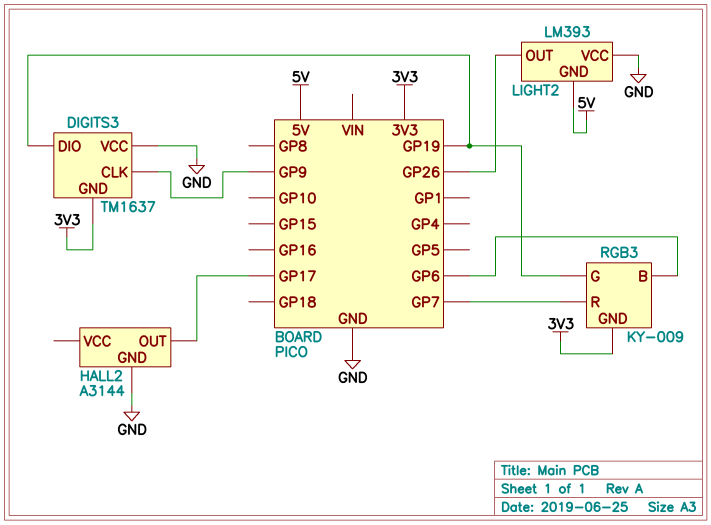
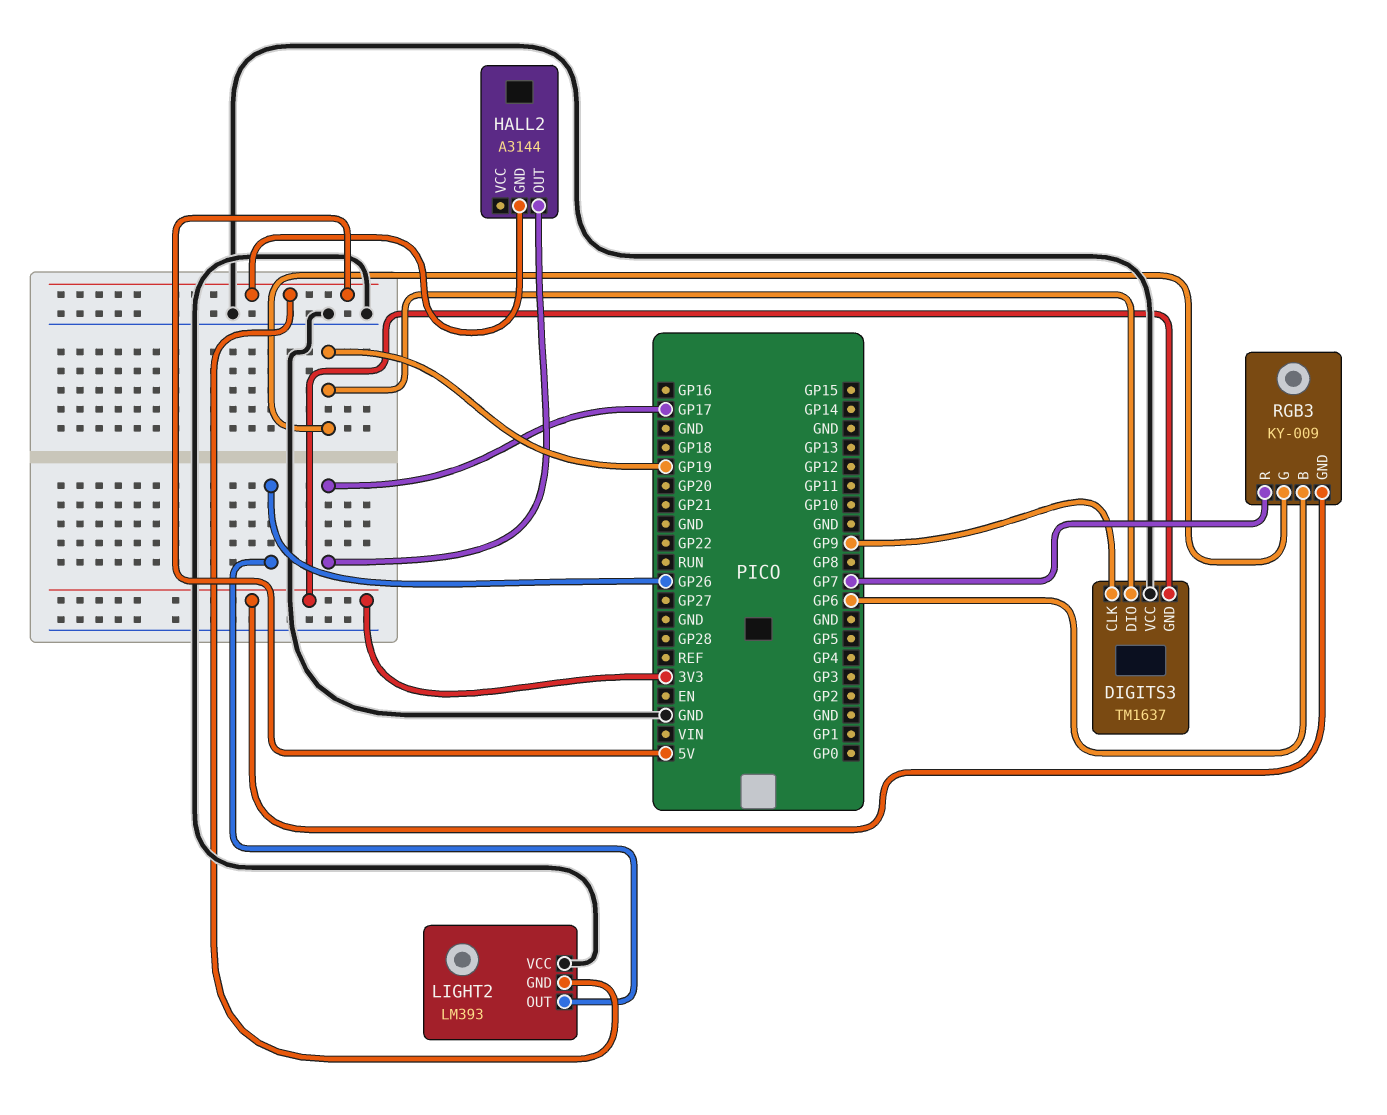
HALL2 pin GND: GND -> 5V

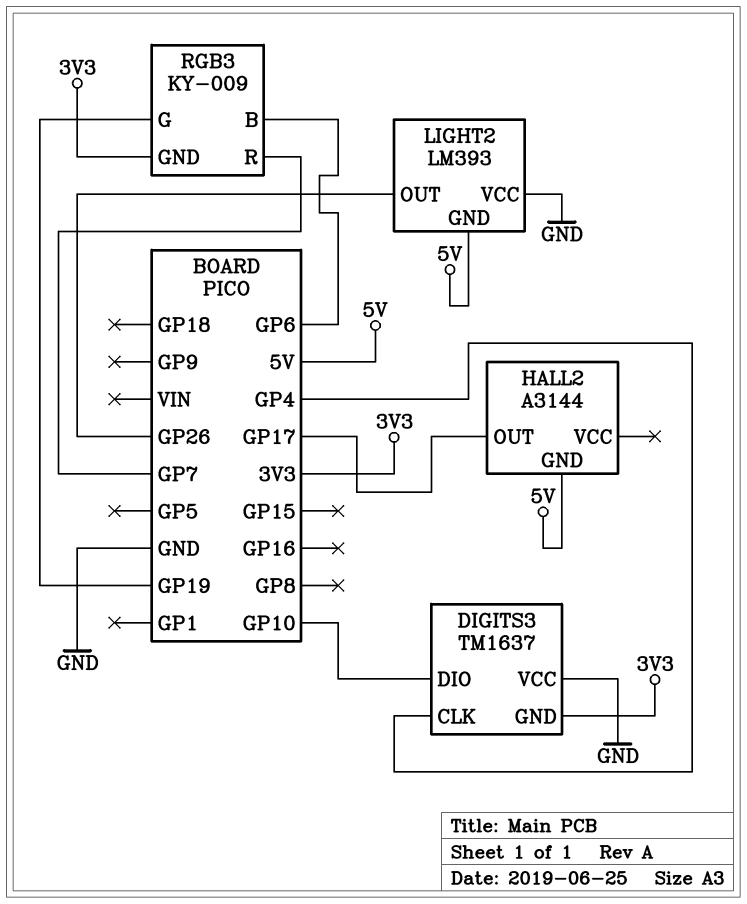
DIGITS3 pin CLK: GP9 -> GP4
DIGITS3 pin DIO: GP19 -> GP10

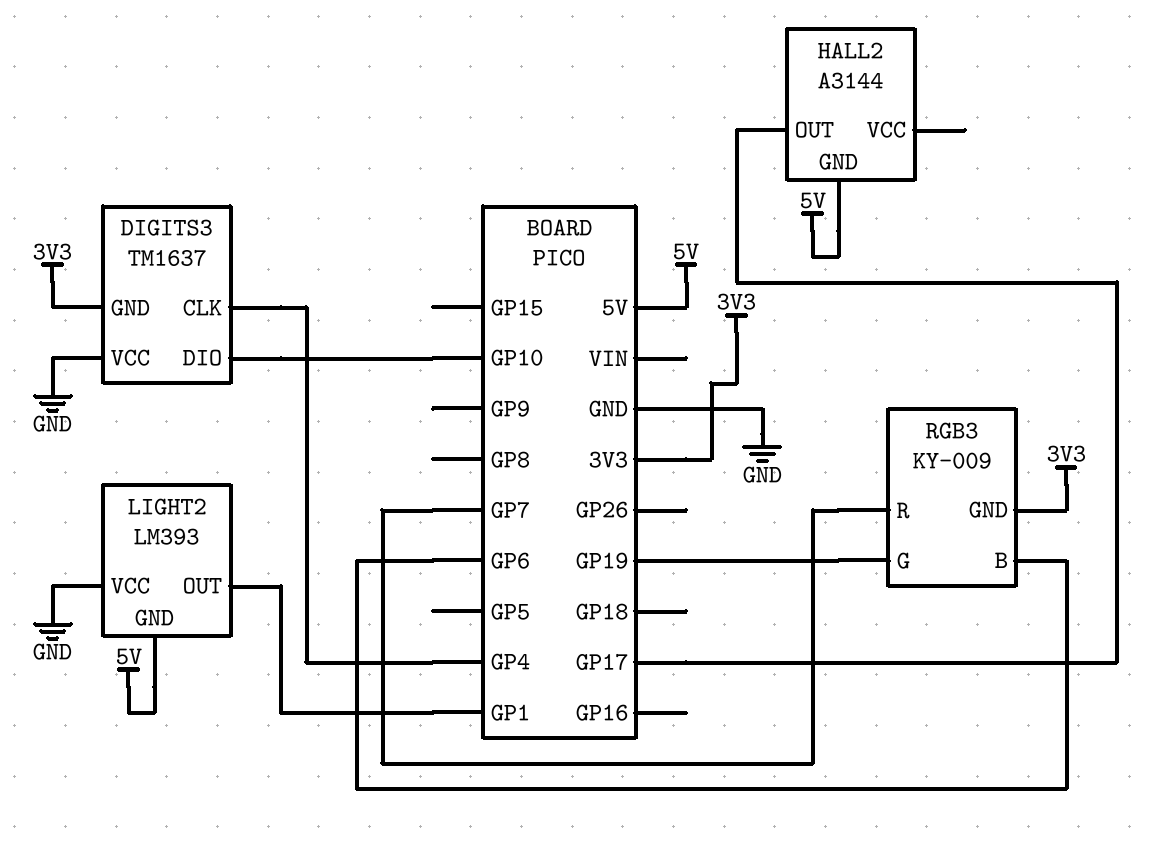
LIGHT2 pin OUT: GP26 -> GP1

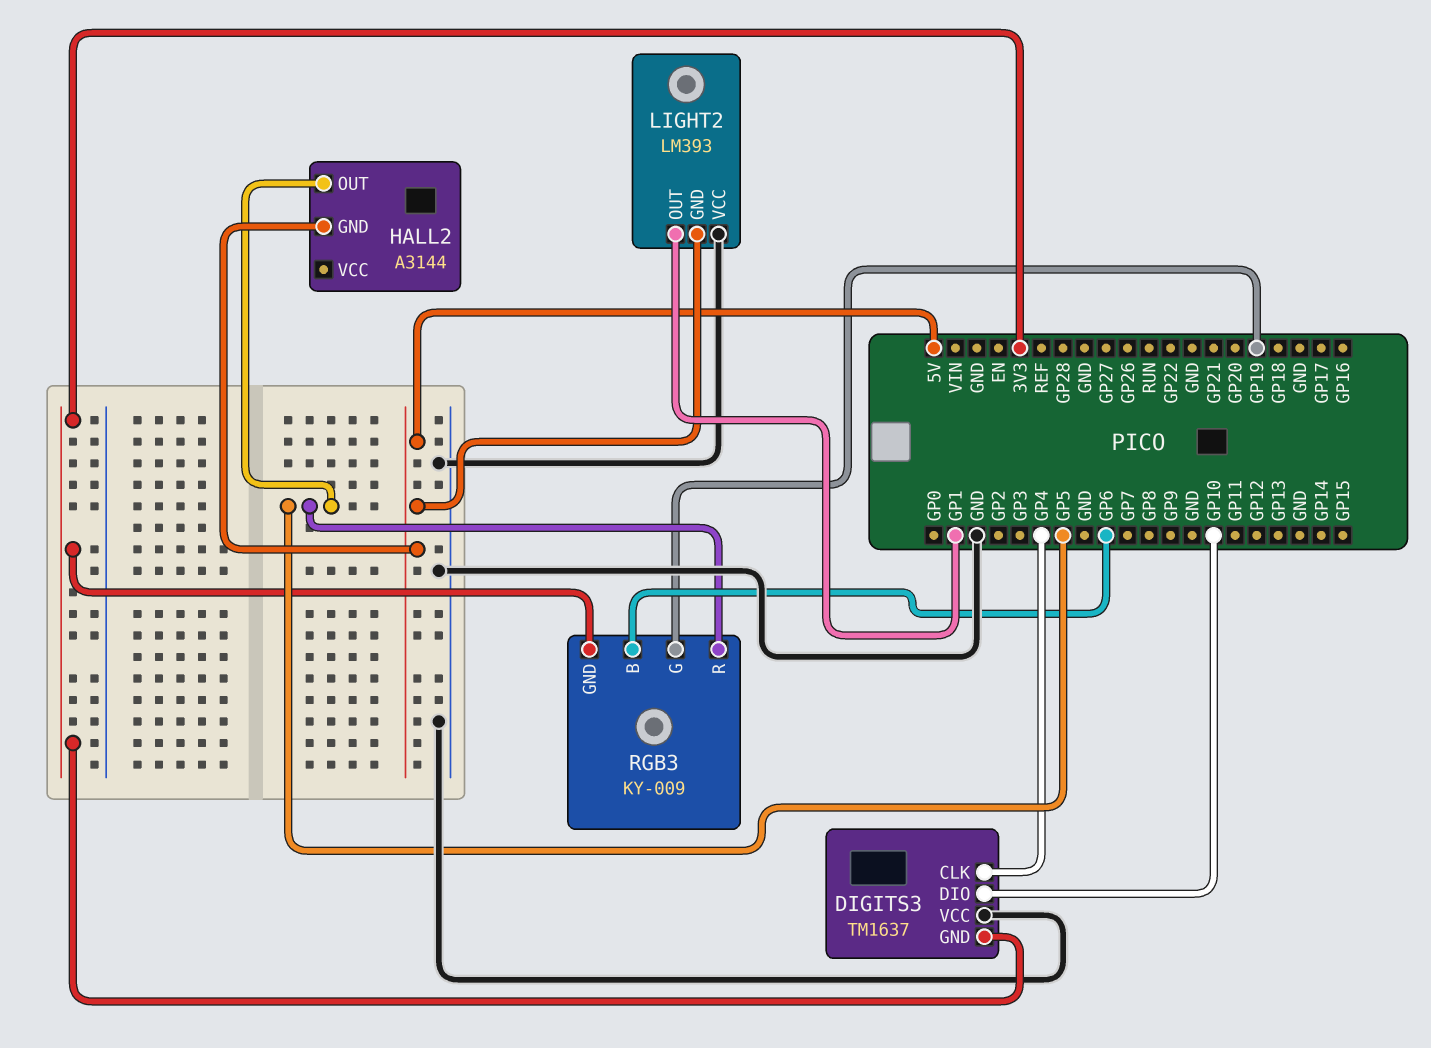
HALL2 pin OUT: GP17 -> GP5
RGB3 pin R: GP7 -> GP5

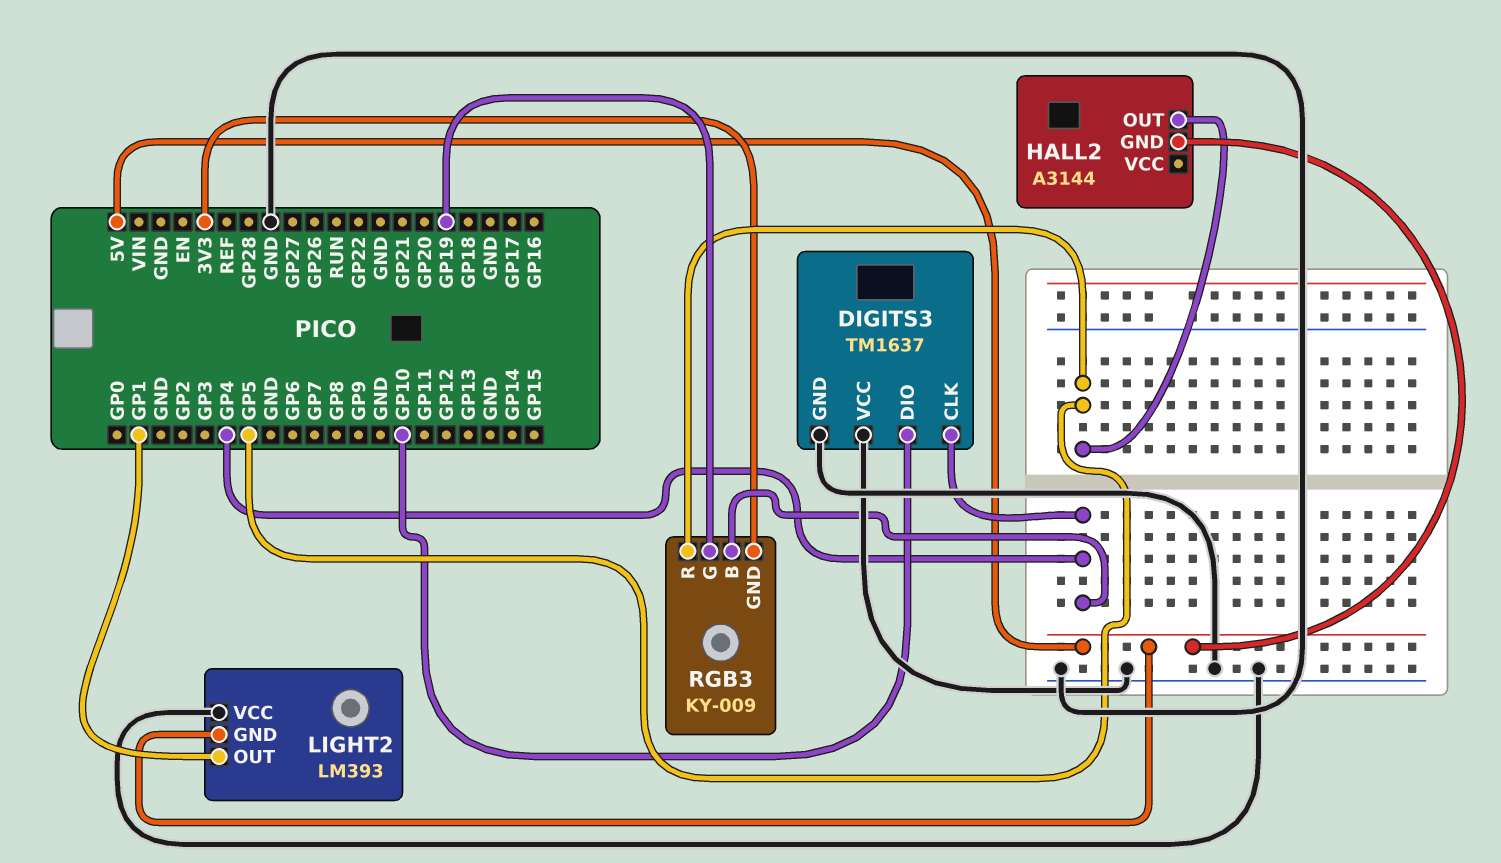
DIGITS3 pin GND: 3V3 -> GND
RGB3 pin B: GP6 -> GP4

